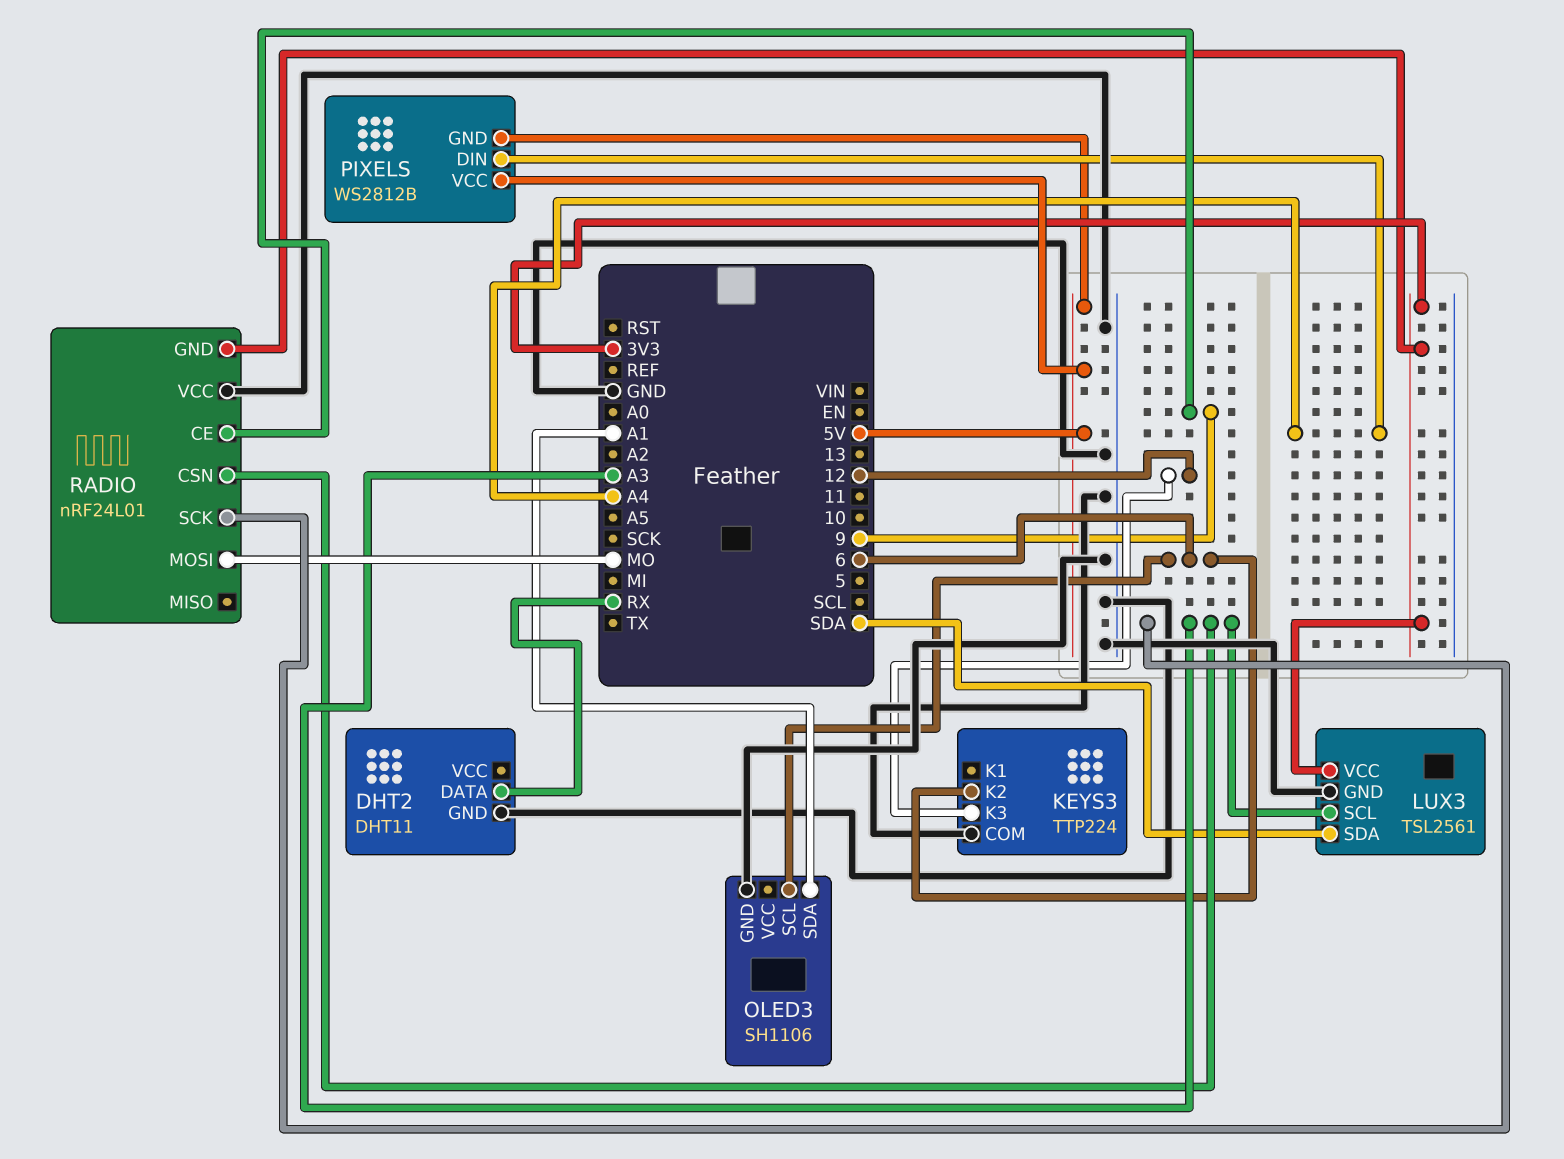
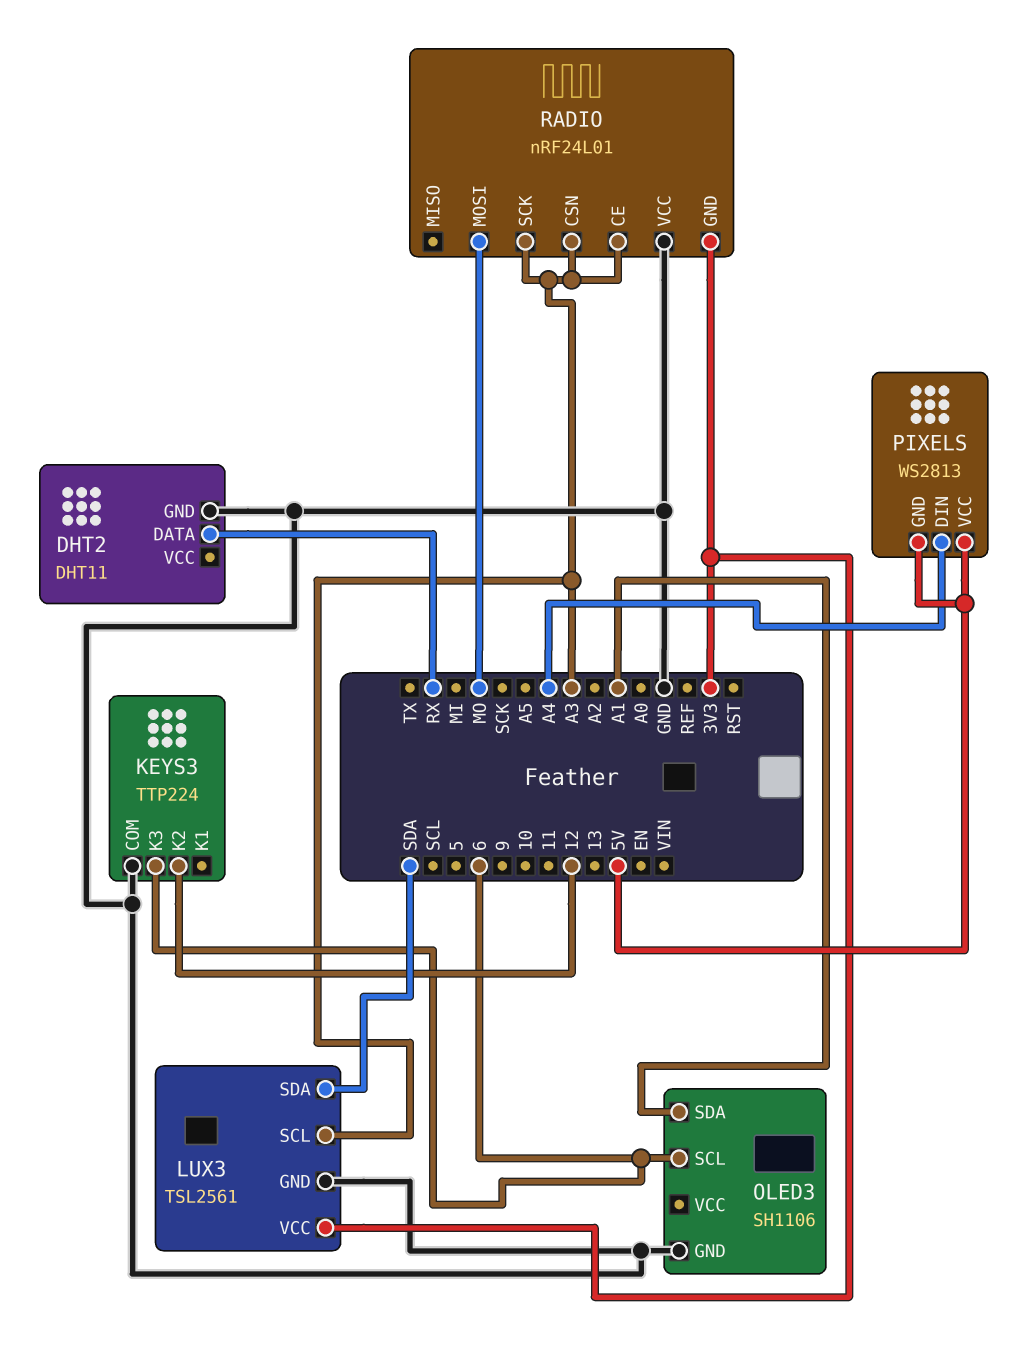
KEYS3 pin K2: 6 -> 12
KEYS3 pin K3: 12 -> 6
PIXELS: WS2812B -> WS2813
RADIO pin CE: 9 -> A3

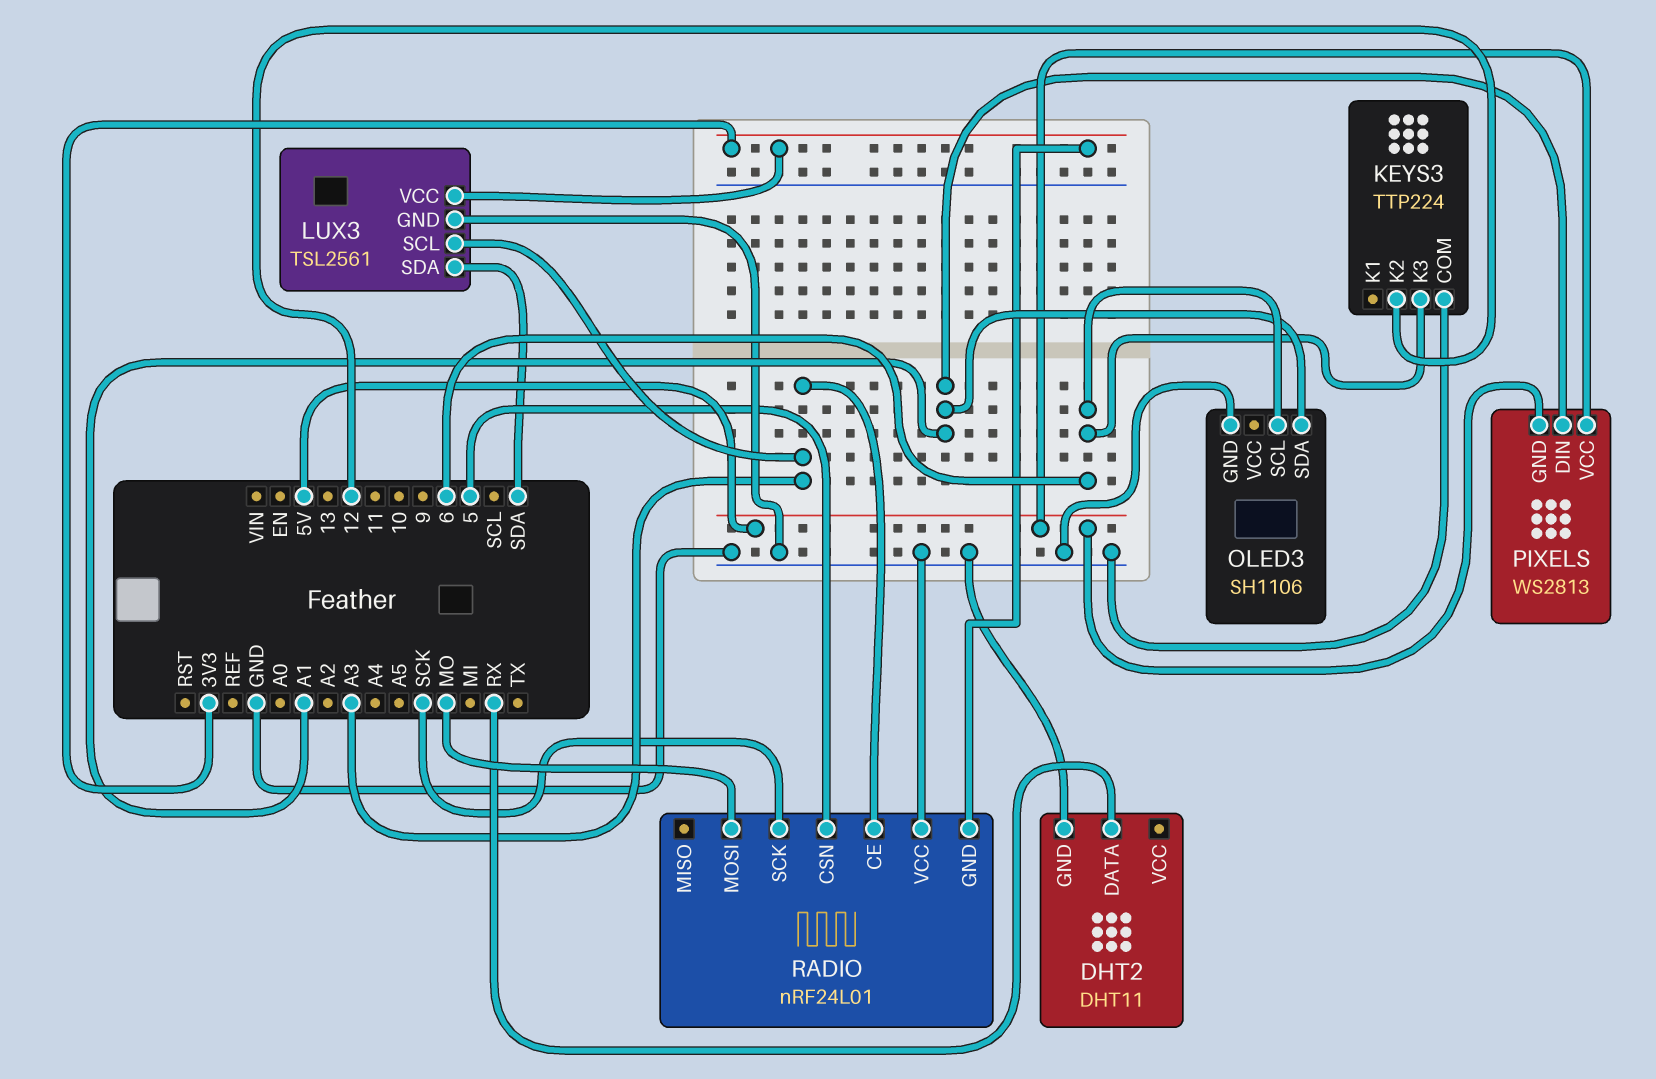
PIXELS pin DIN: A4 -> A1
RADIO pin CSN: A3 -> 5
RADIO pin SCK: A3 -> SCK

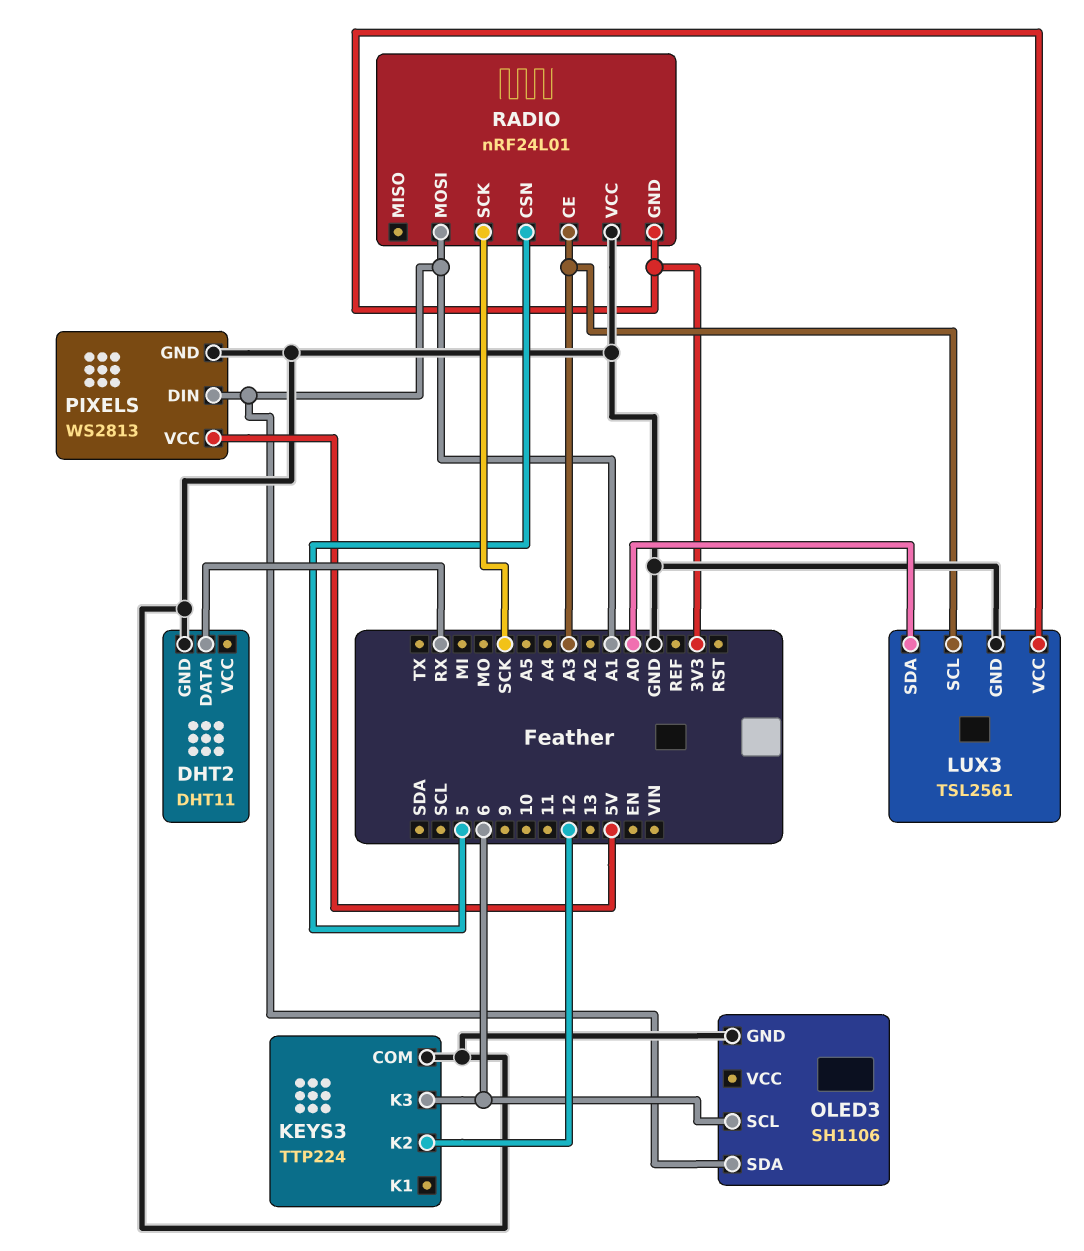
LUX3 pin SDA: SDA -> A0
PIXELS pin GND: 5V -> GND
RADIO pin MOSI: MO -> A1

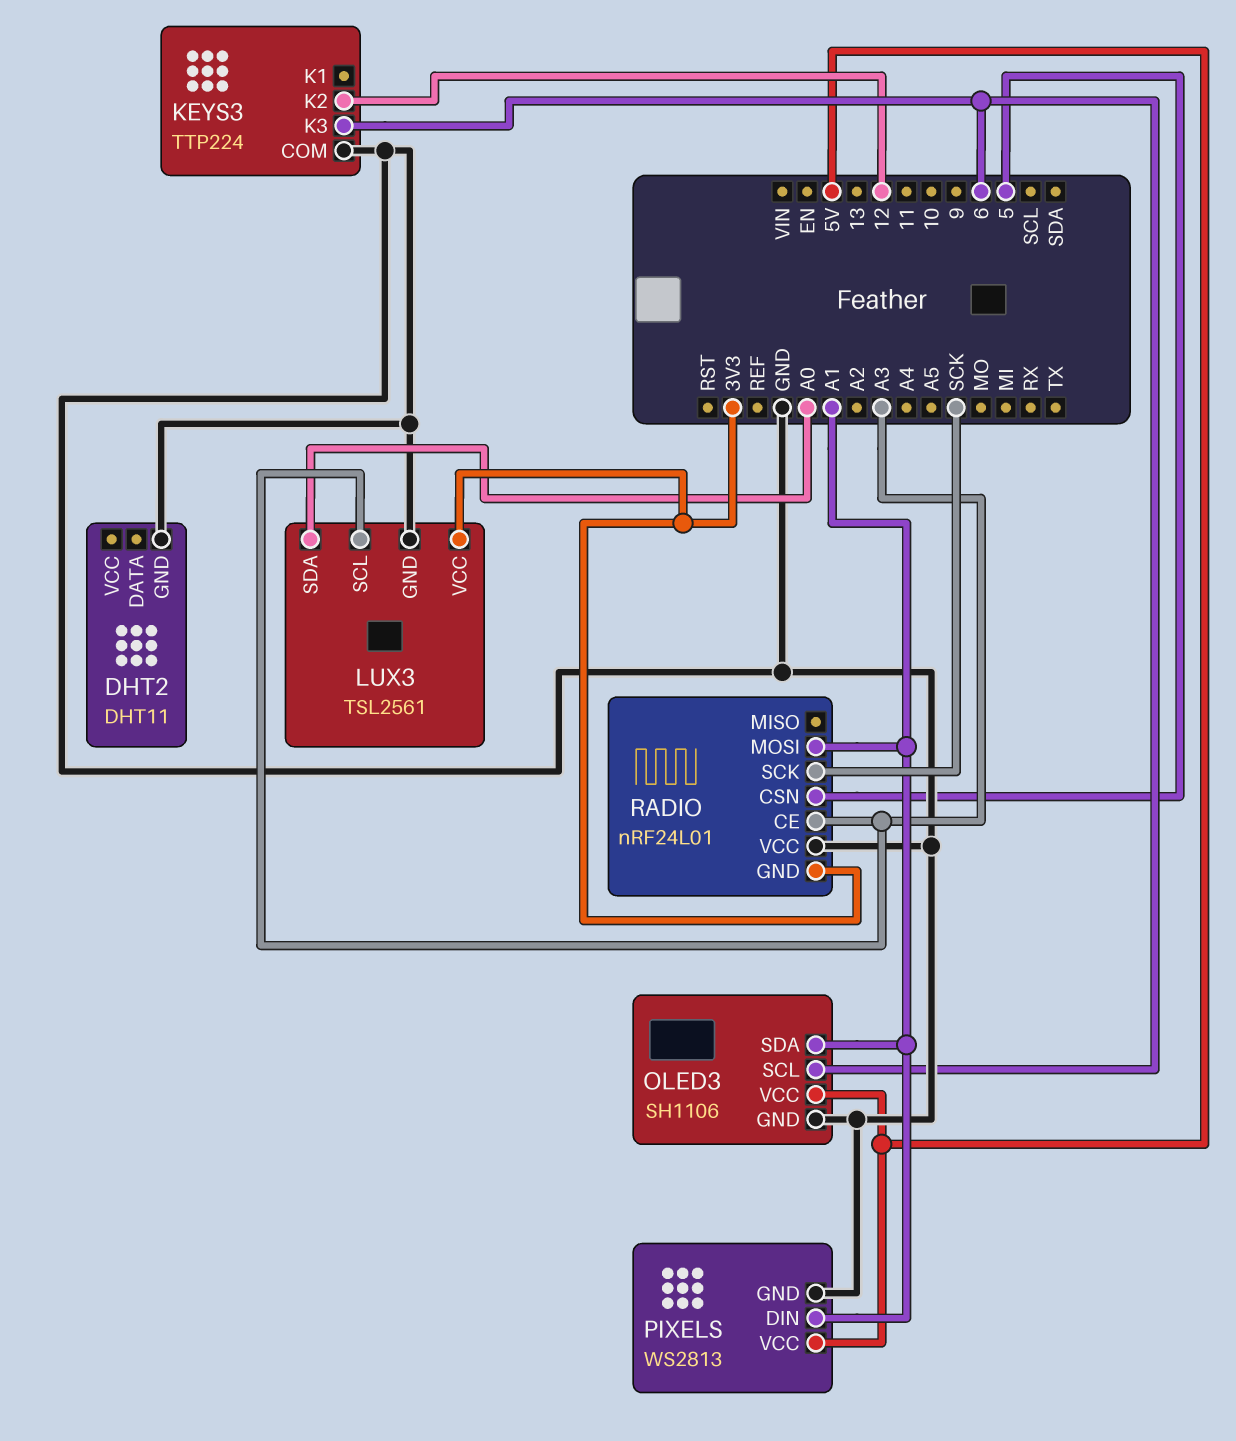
DHT2 pin DATA: RX -> none
OLED3 pin VCC: none -> 5V

